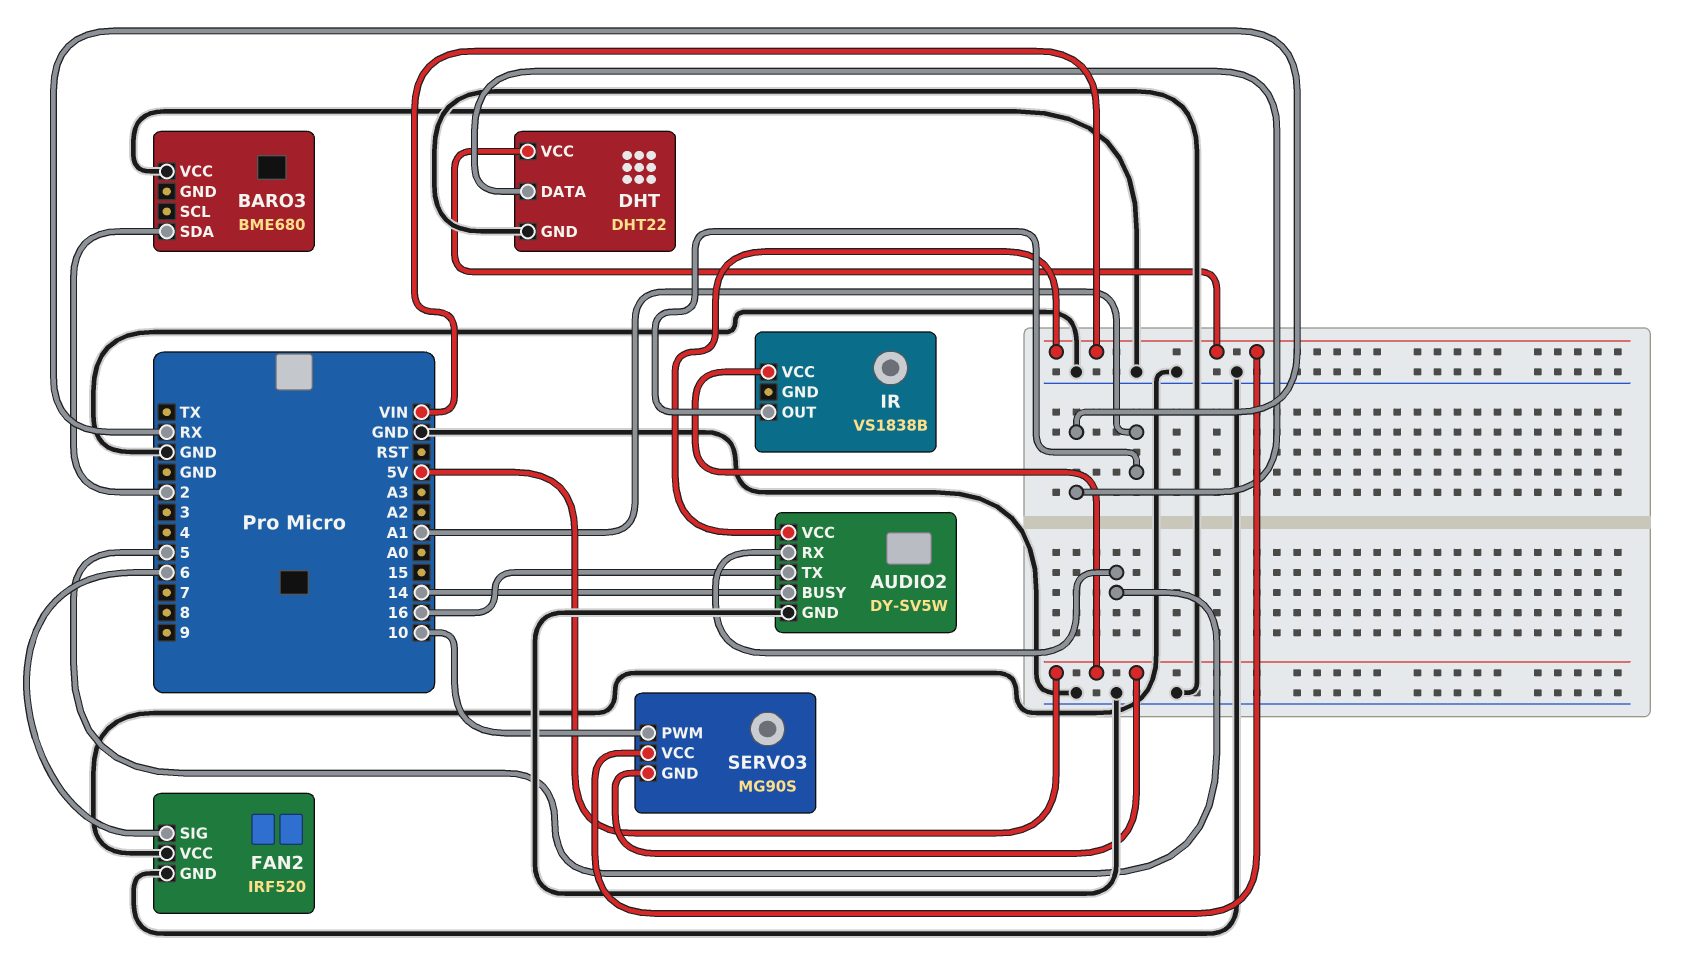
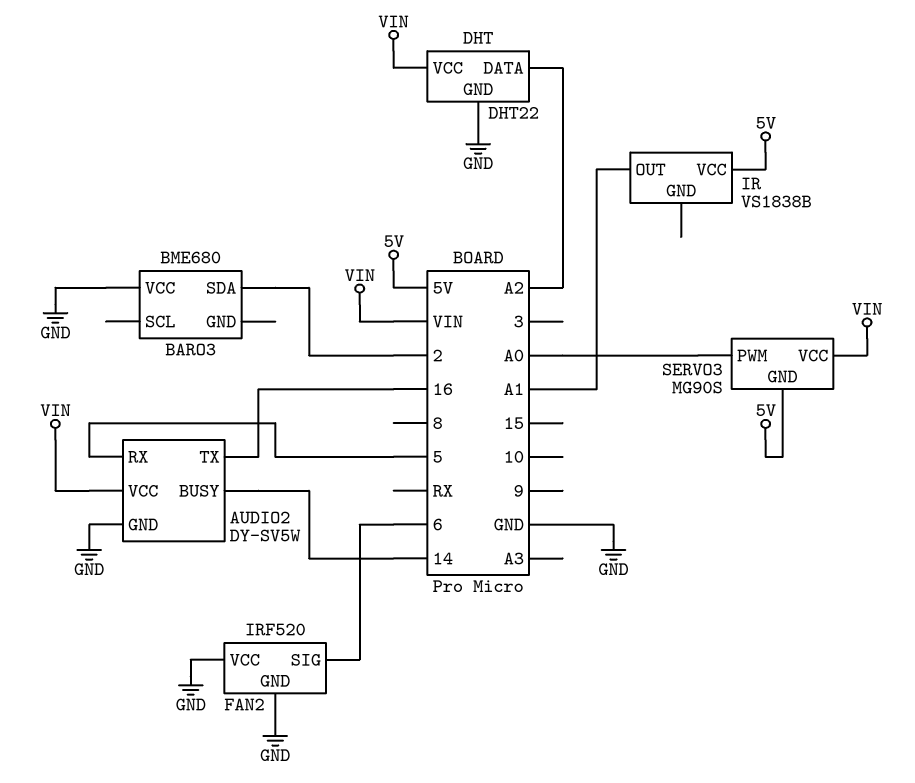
DHT pin DATA: RX -> A2
SERVO3 pin PWM: 10 -> A0

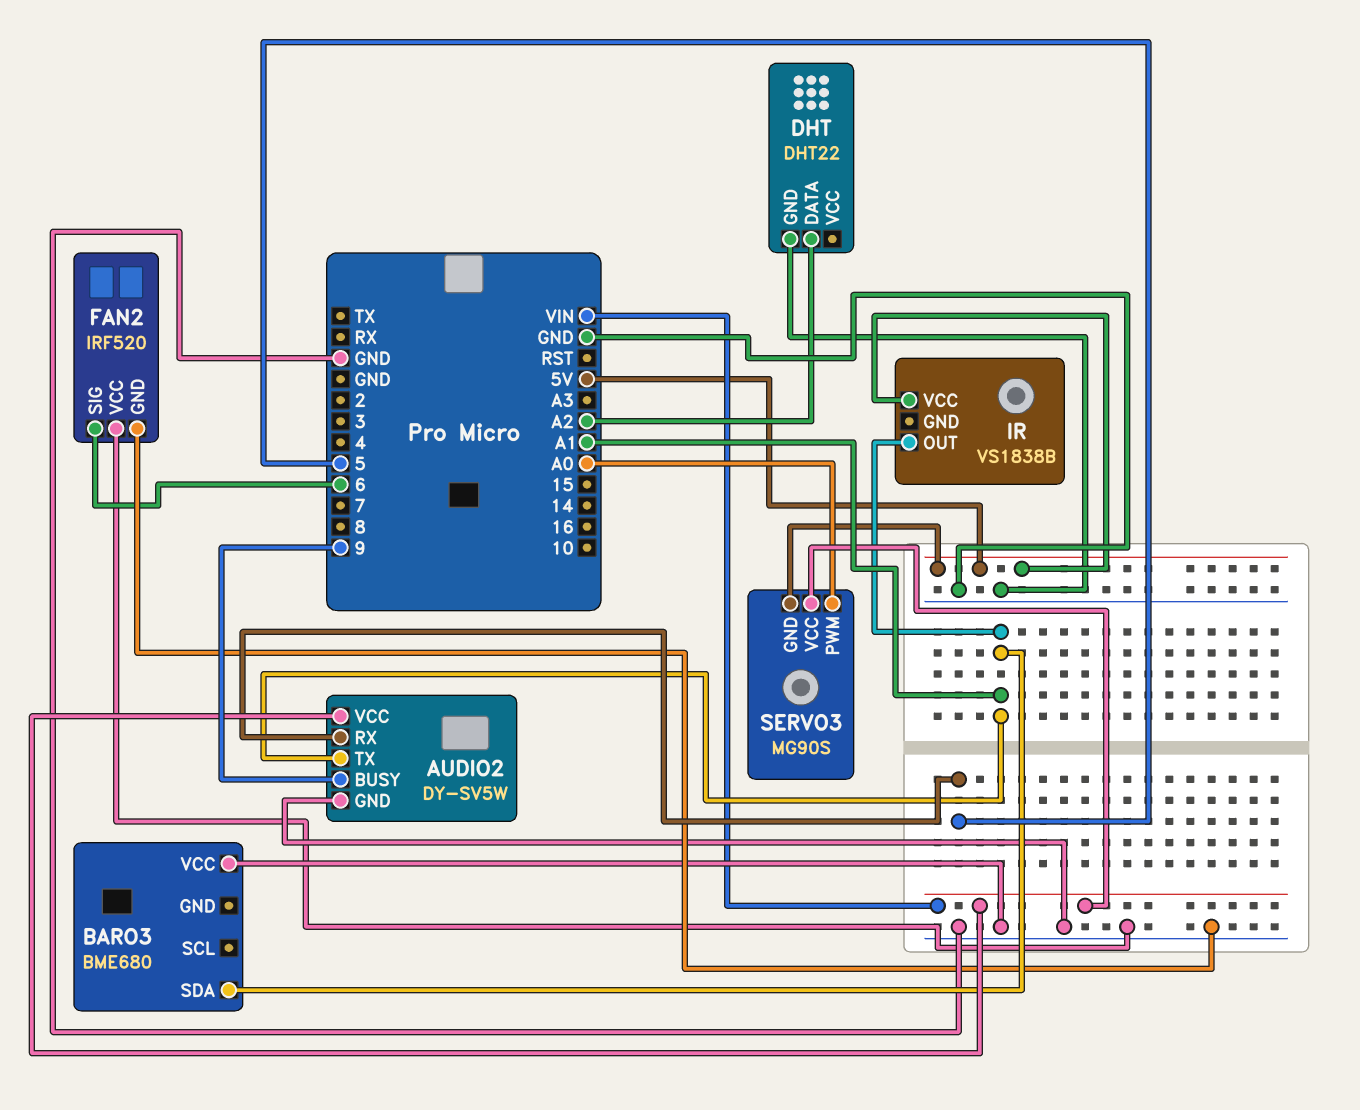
AUDIO2 pin BUSY: 14 -> 9
AUDIO2 pin TX: 16 -> A1
BARO3 pin SDA: 2 -> A1
DHT pin VCC: VIN -> none

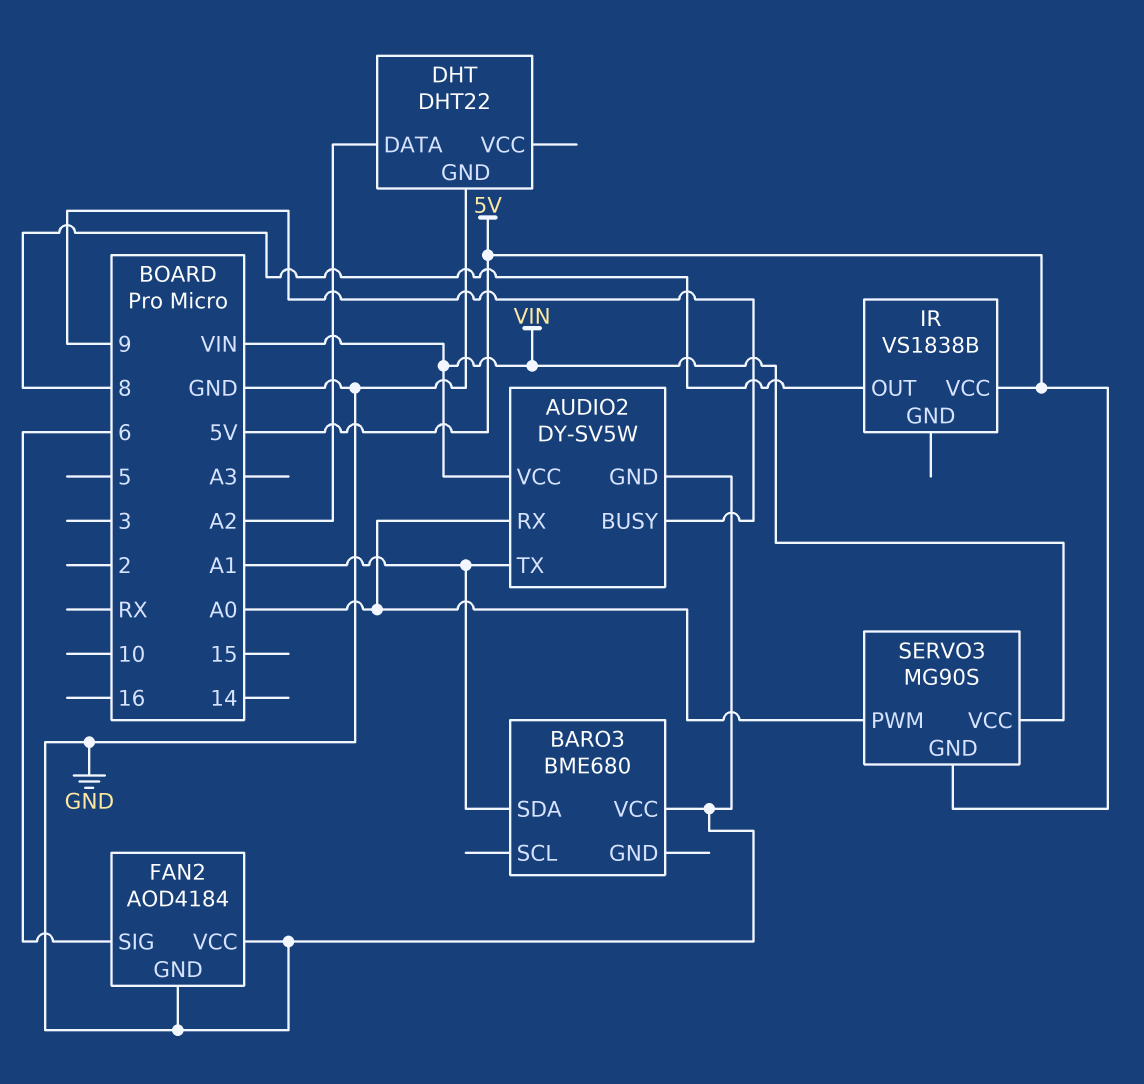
AUDIO2 pin RX: 5 -> A0
FAN2: IRF520 -> AOD4184
IR pin OUT: A1 -> 8

